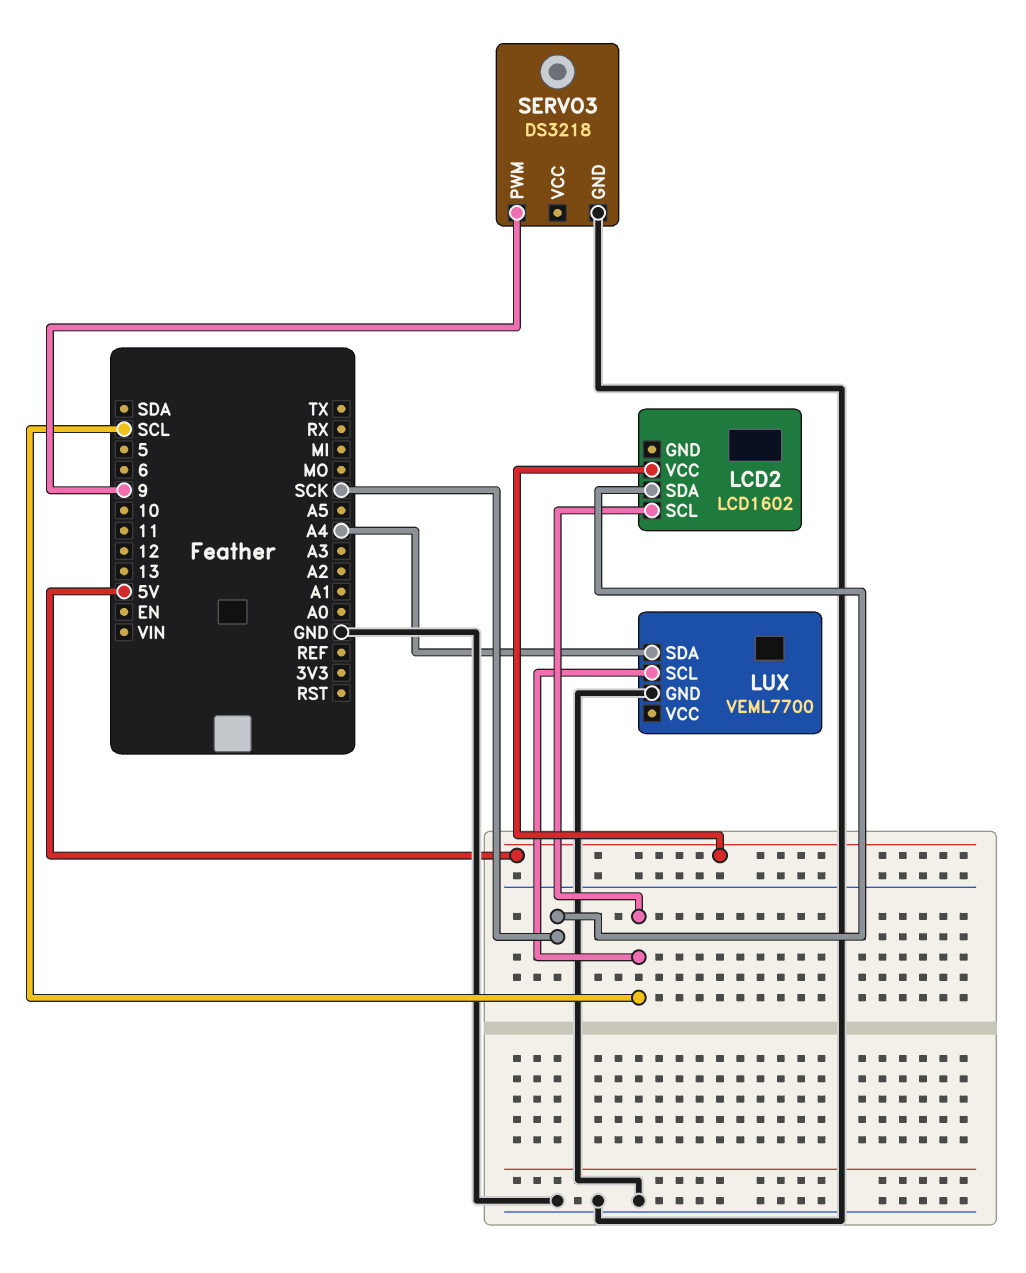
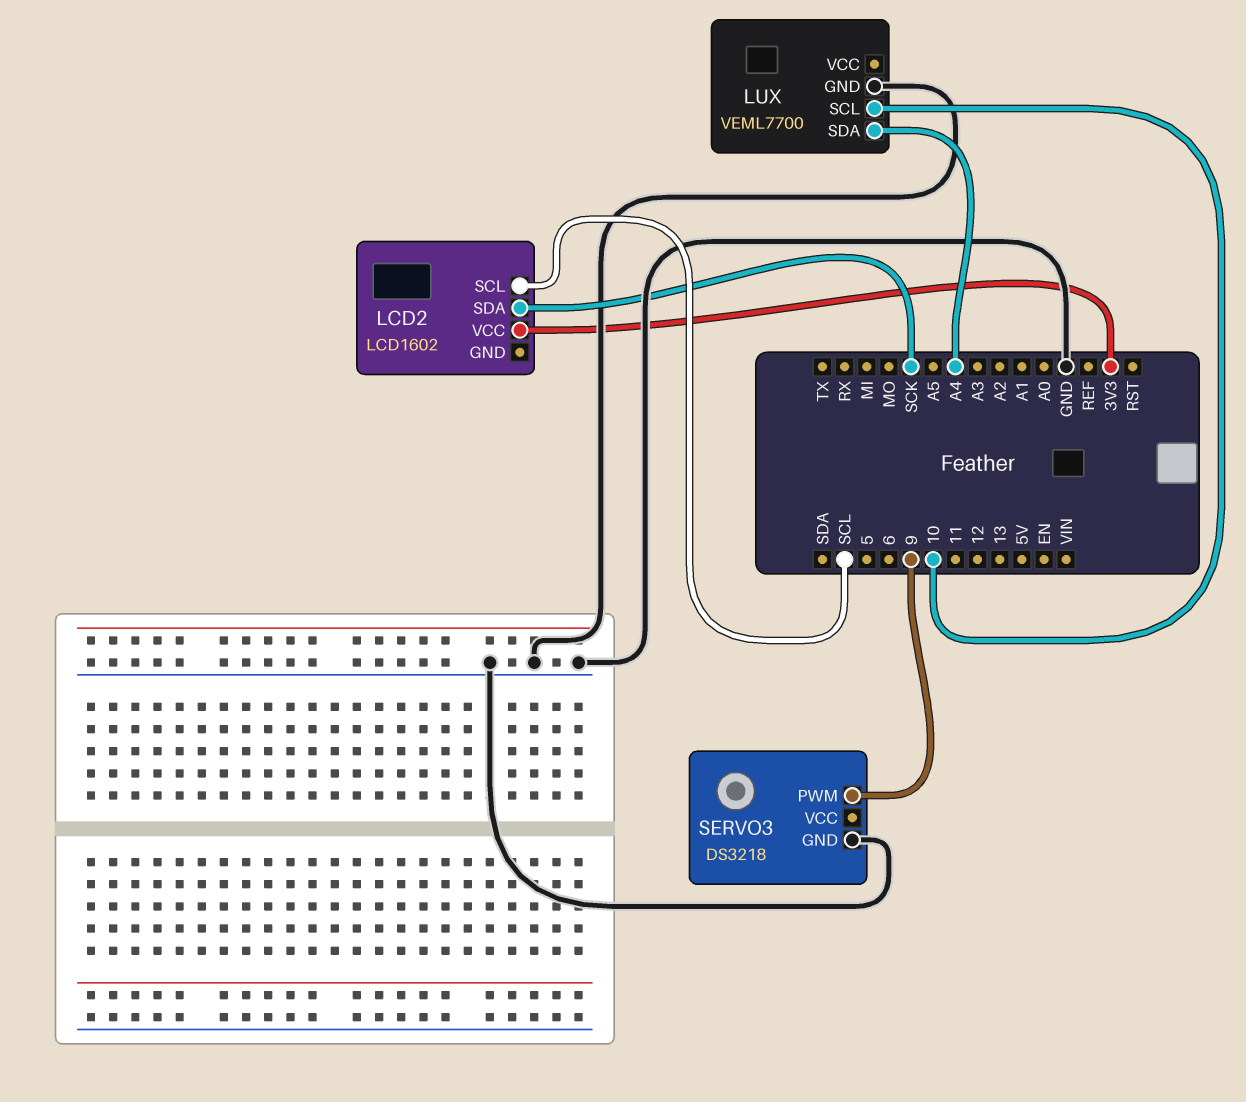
LCD2 pin VCC: 5V -> 3V3
LUX pin SCL: SCL -> 10

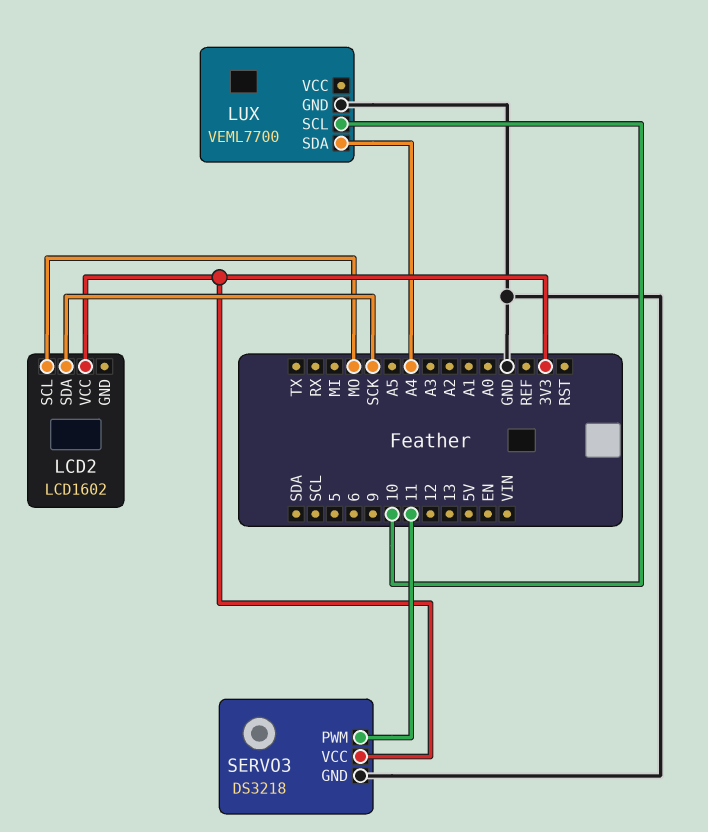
LCD2 pin SCL: SCL -> MO
SERVO3 pin PWM: 9 -> 11
SERVO3 pin VCC: none -> 3V3

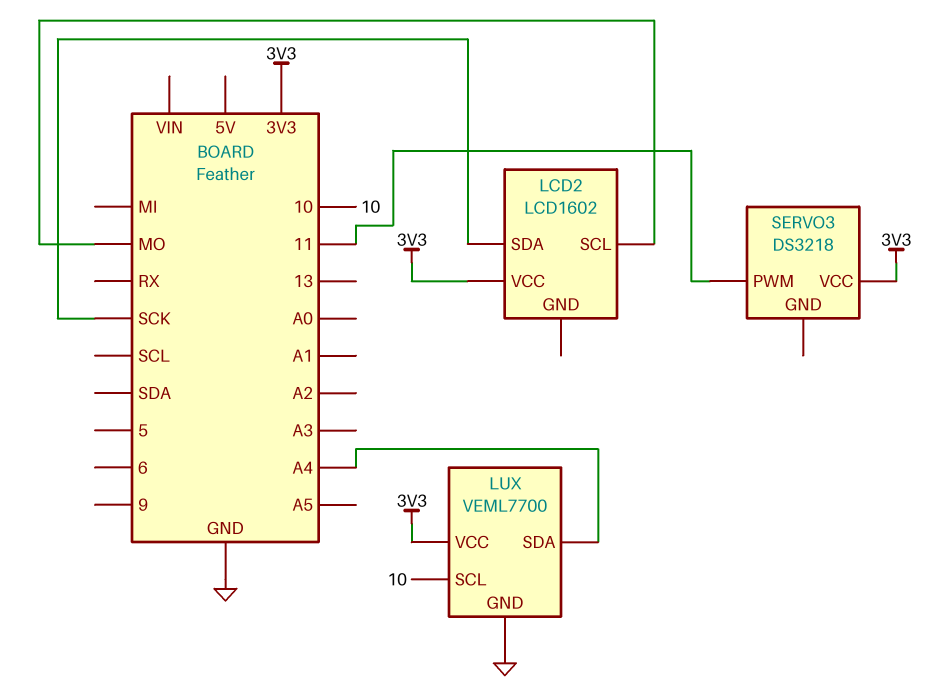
LUX pin VCC: none -> 3V3
SERVO3 pin GND: GND -> none

